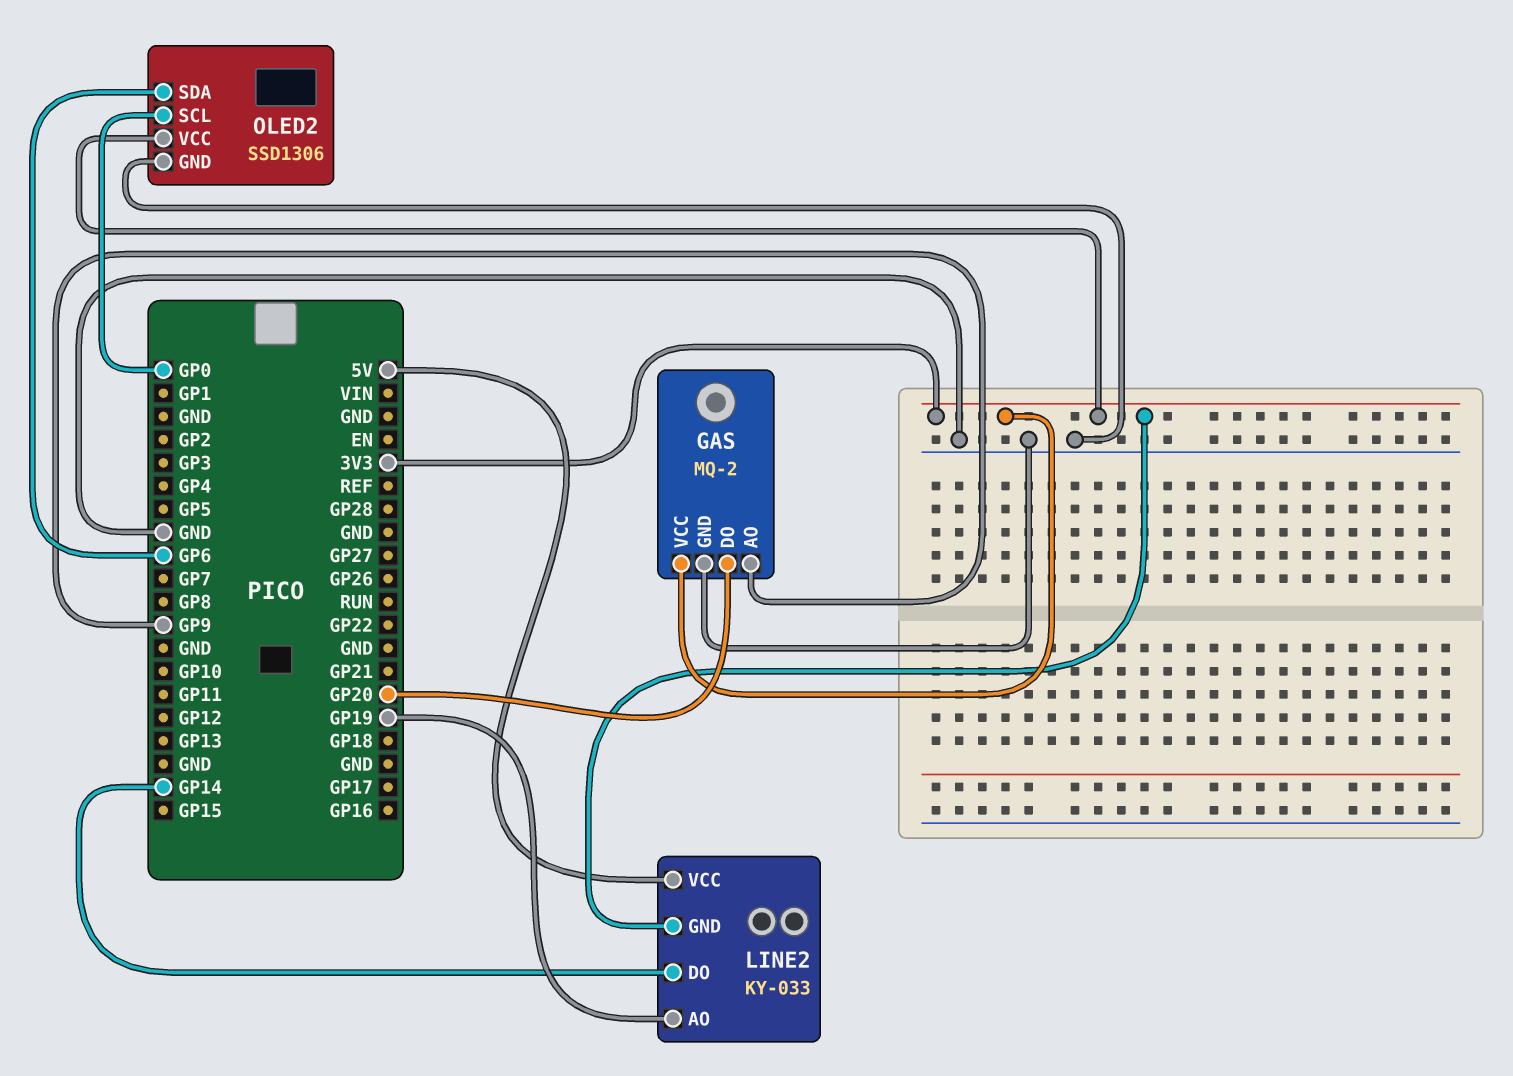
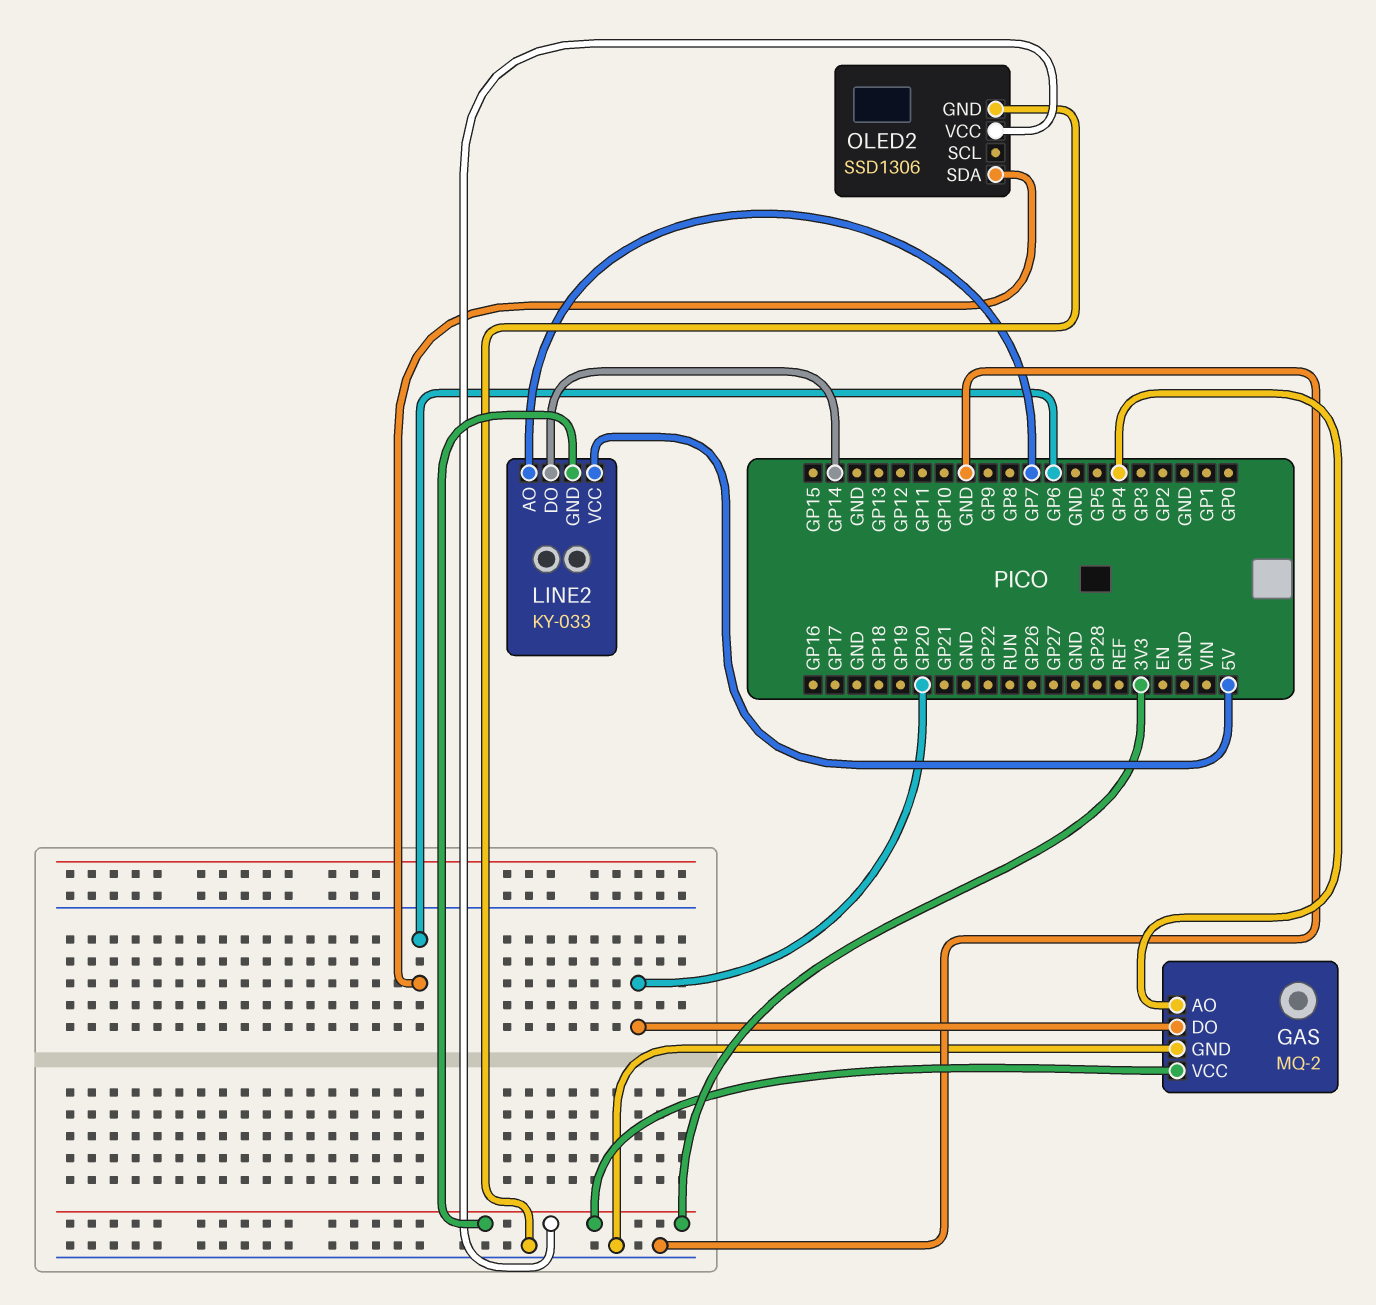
GAS pin AO: GP9 -> GP4
LINE2 pin AO: GP19 -> GP7
OLED2 pin SCL: GP0 -> none

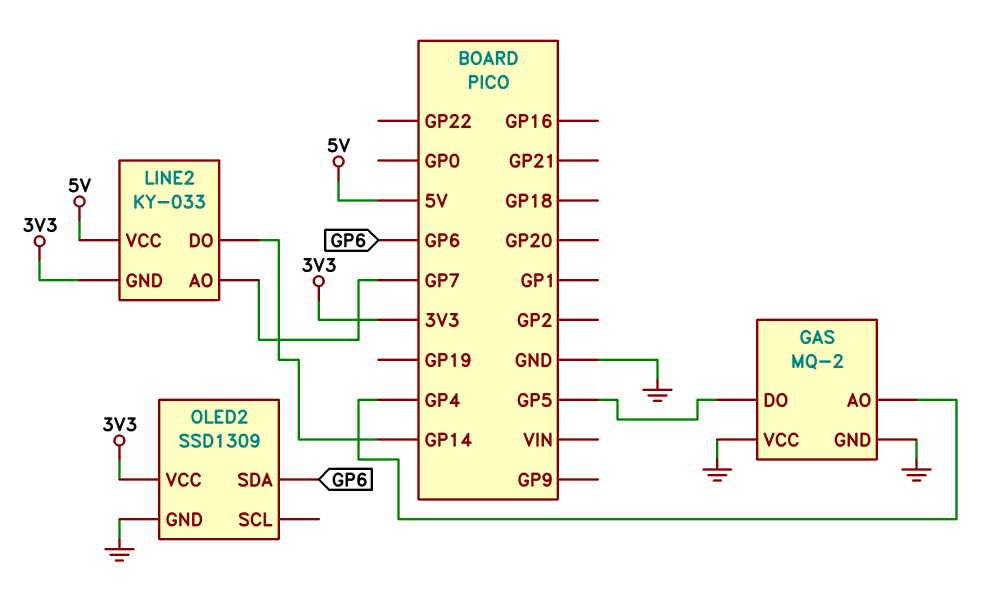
GAS pin DO: GP20 -> GP5
GAS pin VCC: 3V3 -> GND
OLED2: SSD1306 -> SSD1309

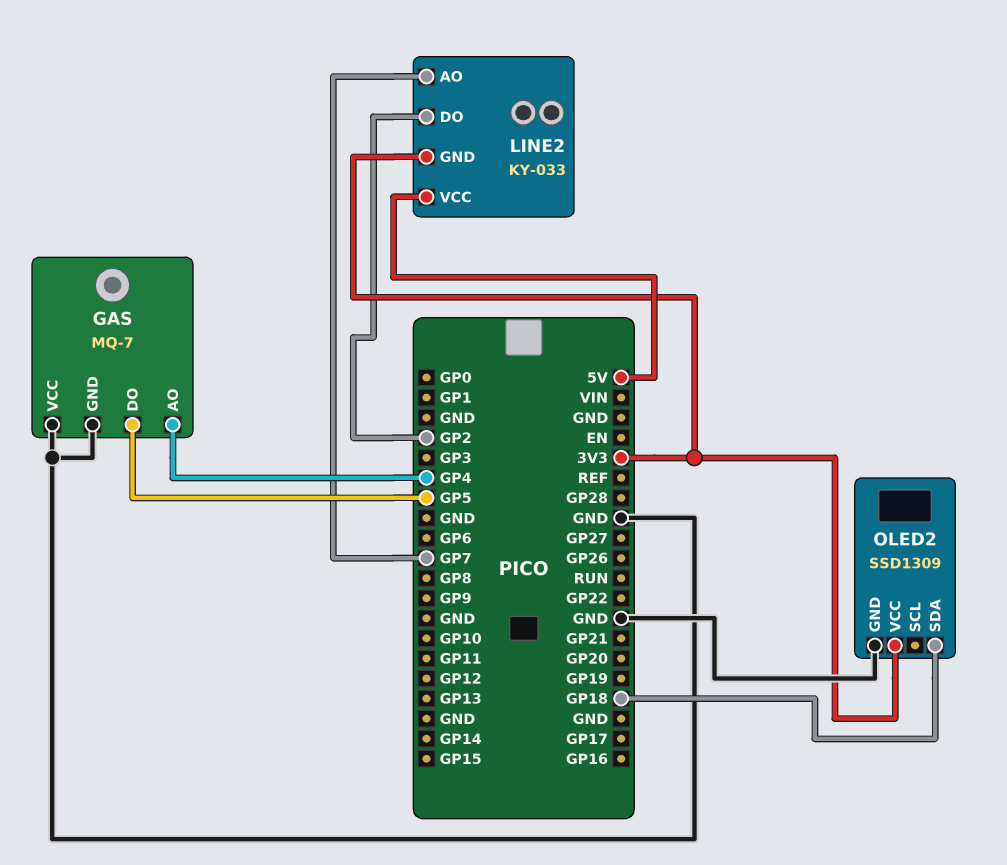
GAS: MQ-2 -> MQ-7
LINE2 pin DO: GP14 -> GP2
OLED2 pin SDA: GP6 -> GP18

